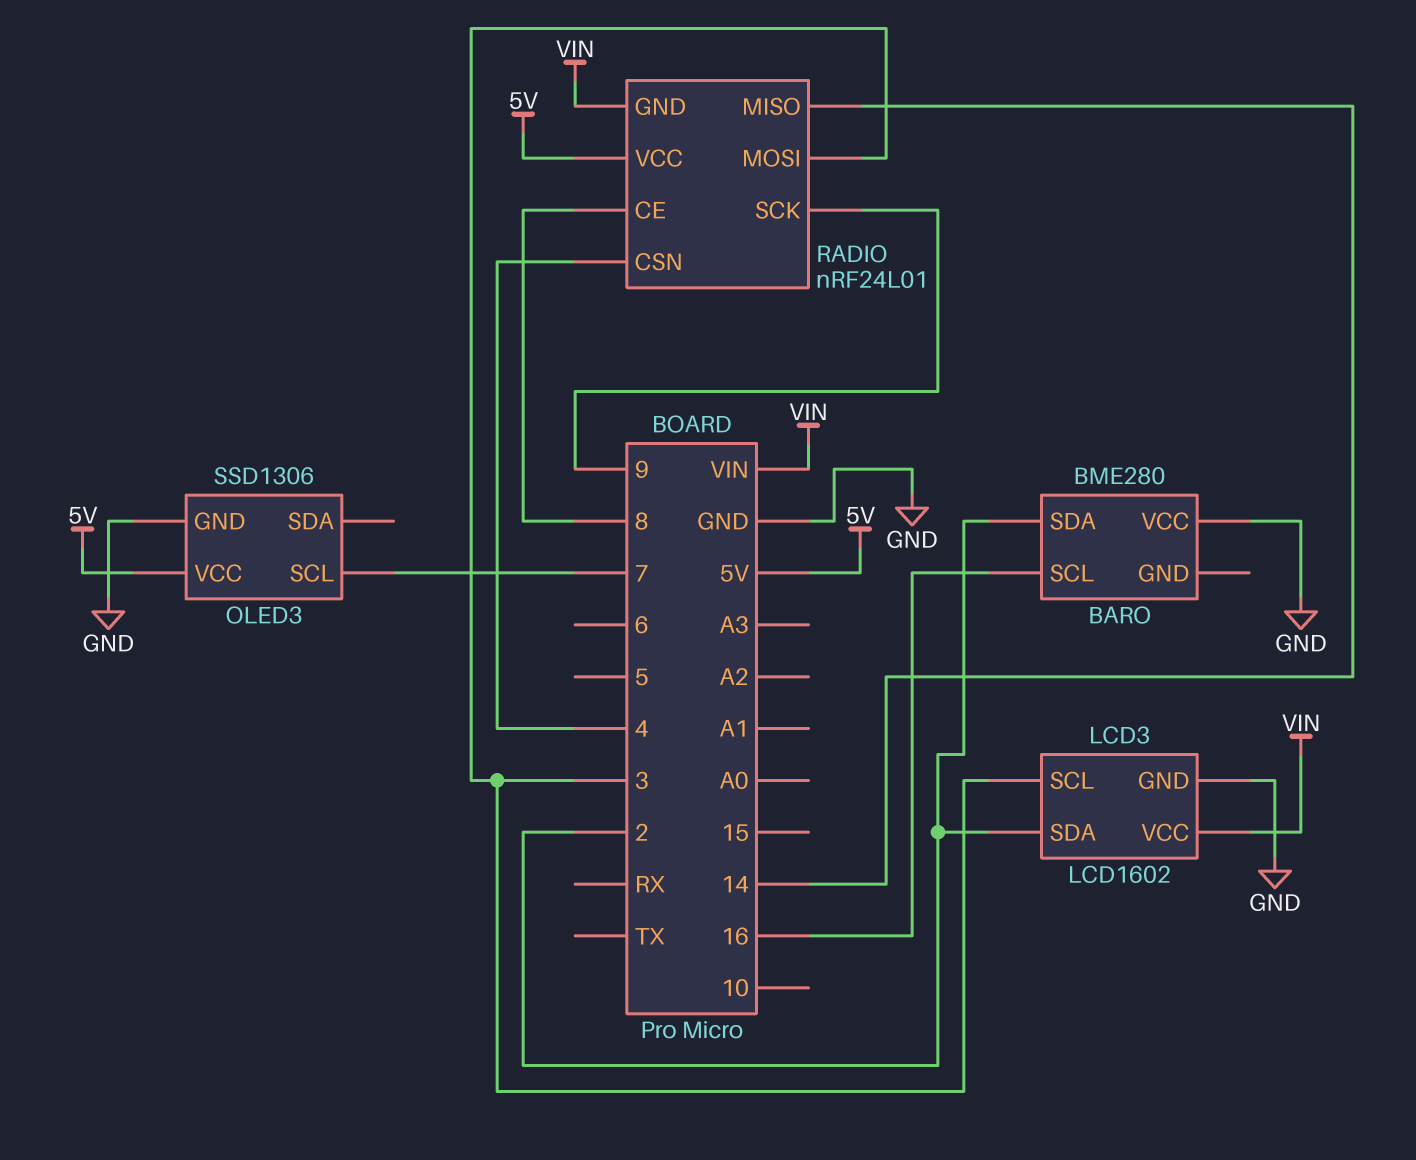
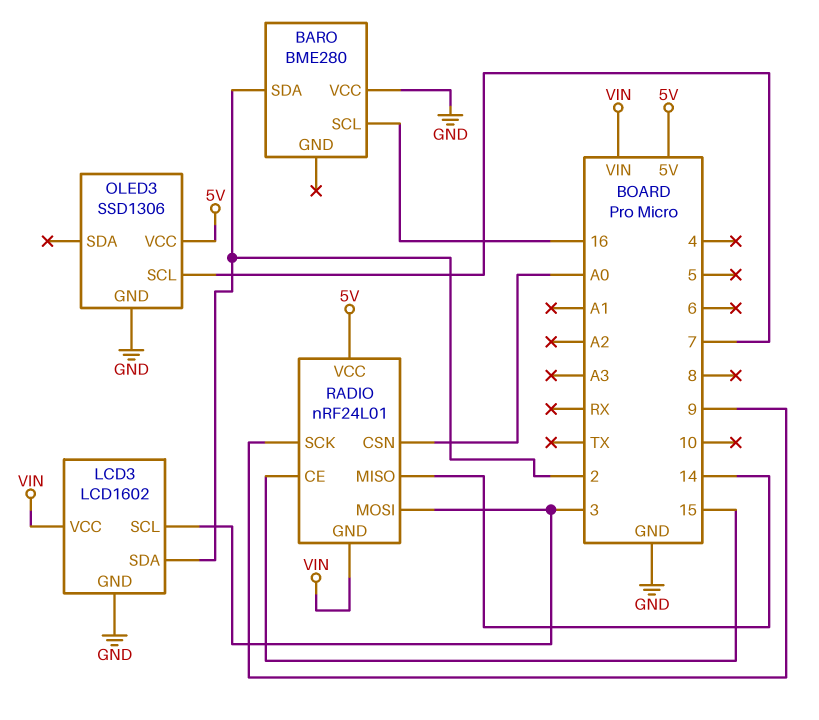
RADIO pin CE: 8 -> 15
RADIO pin CSN: 4 -> A0

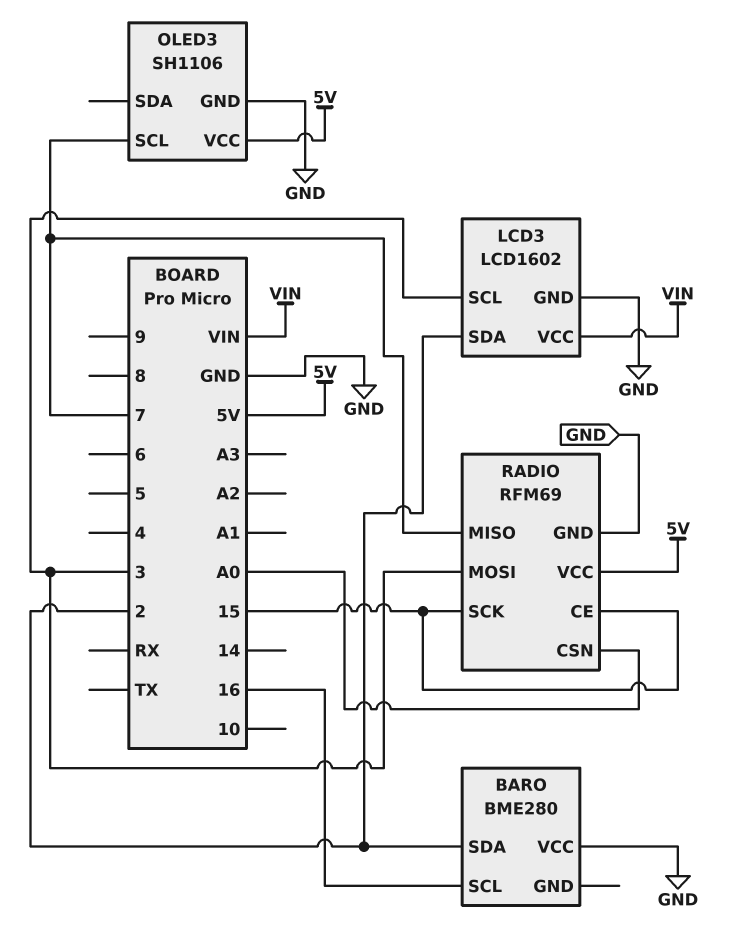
OLED3: SSD1306 -> SH1106
RADIO: nRF24L01 -> RFM69
RADIO pin GND: VIN -> GND
RADIO pin MISO: 14 -> 7
RADIO pin SCK: 9 -> 15

